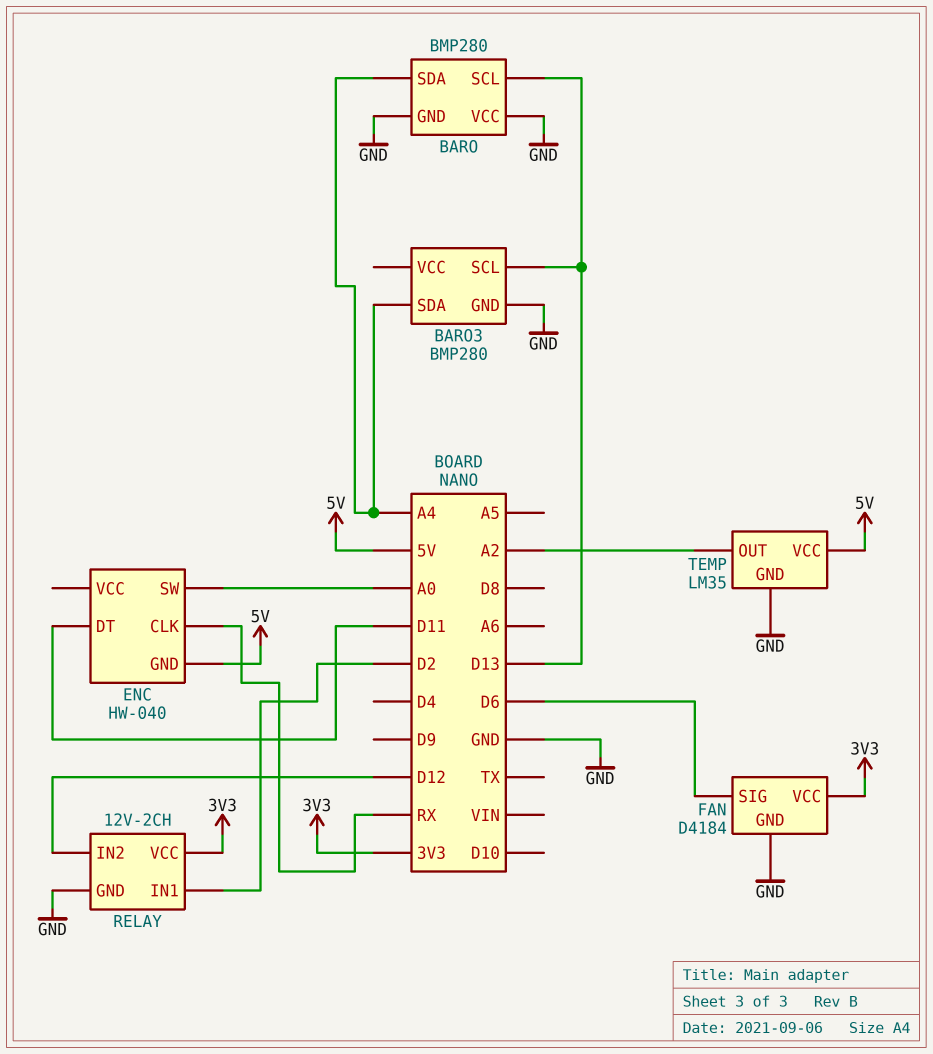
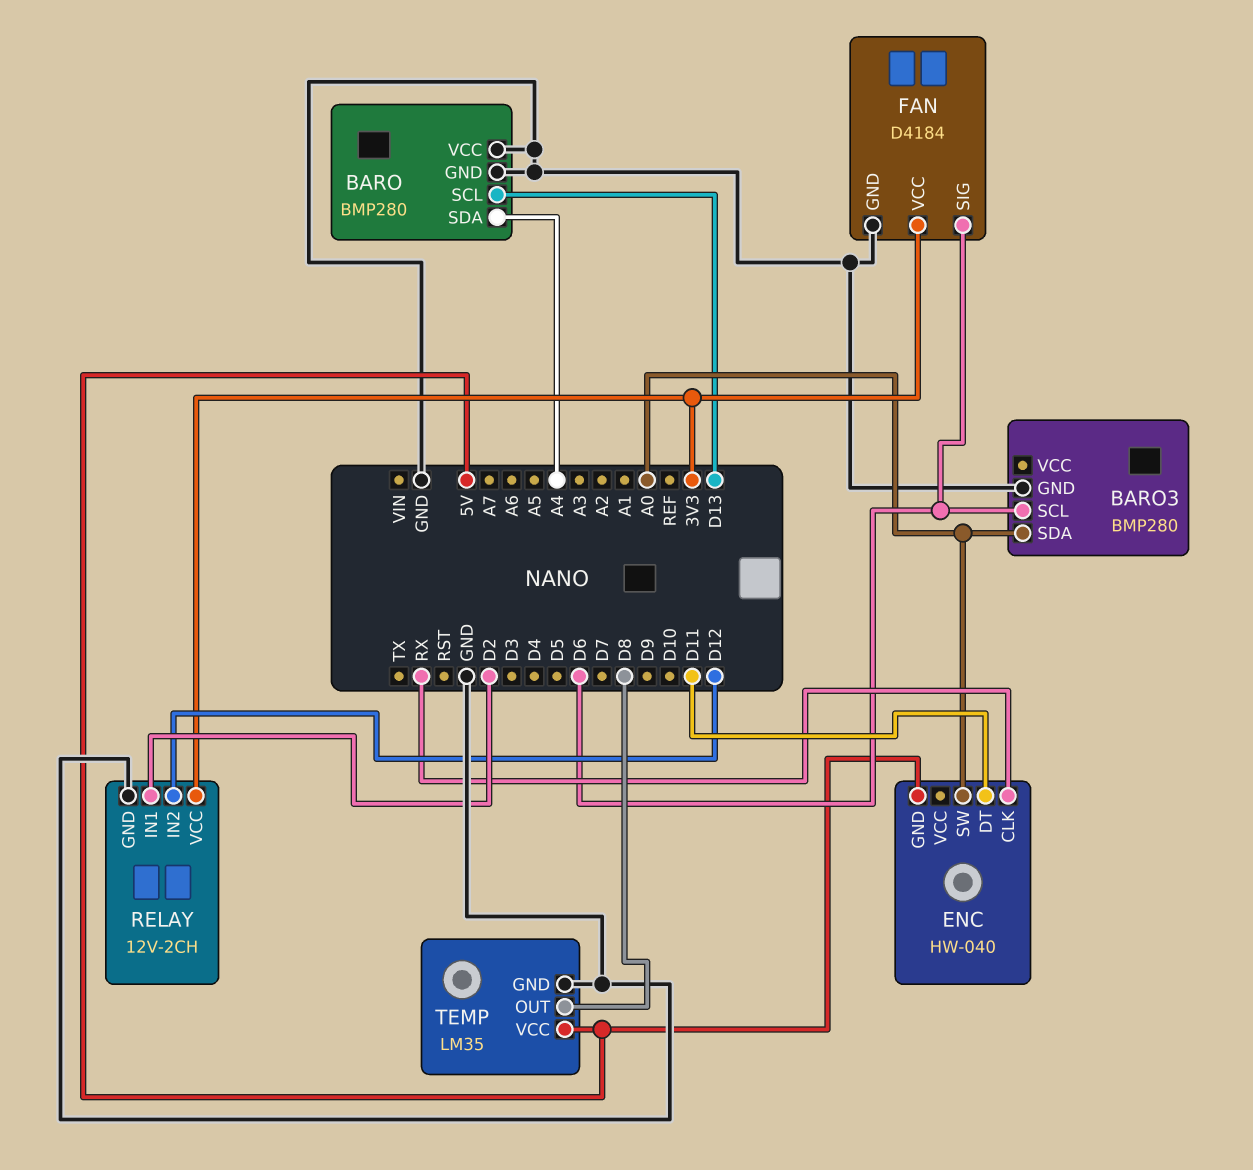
BARO3 pin SCL: D13 -> D6
BARO3 pin SDA: A4 -> A0
TEMP pin OUT: A2 -> D8

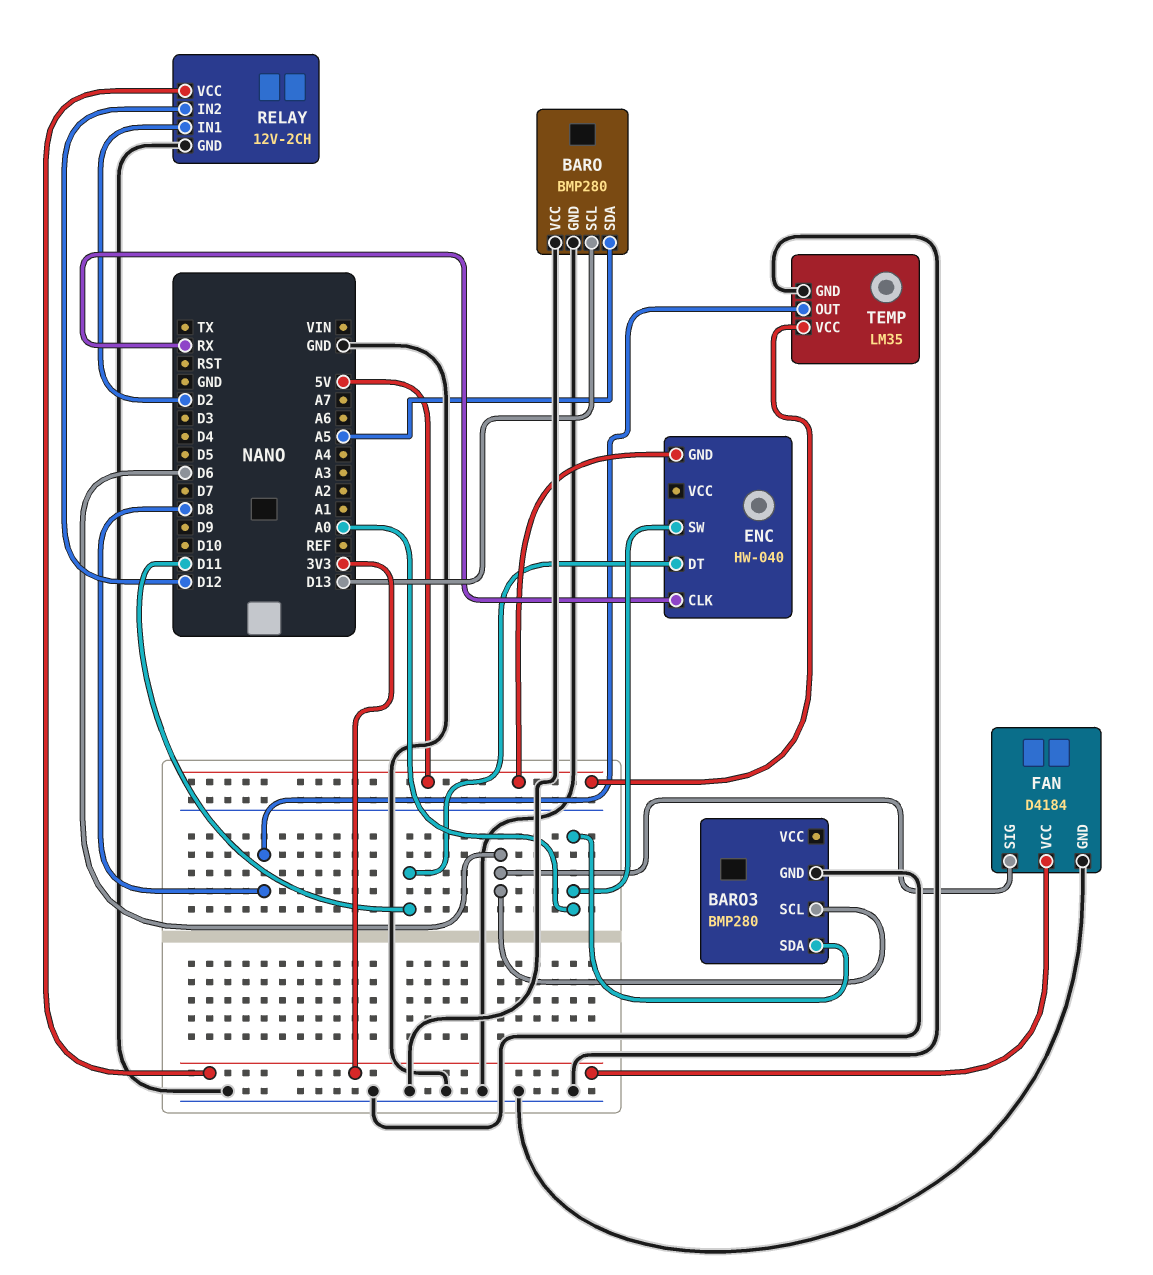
BARO pin SDA: A4 -> A5

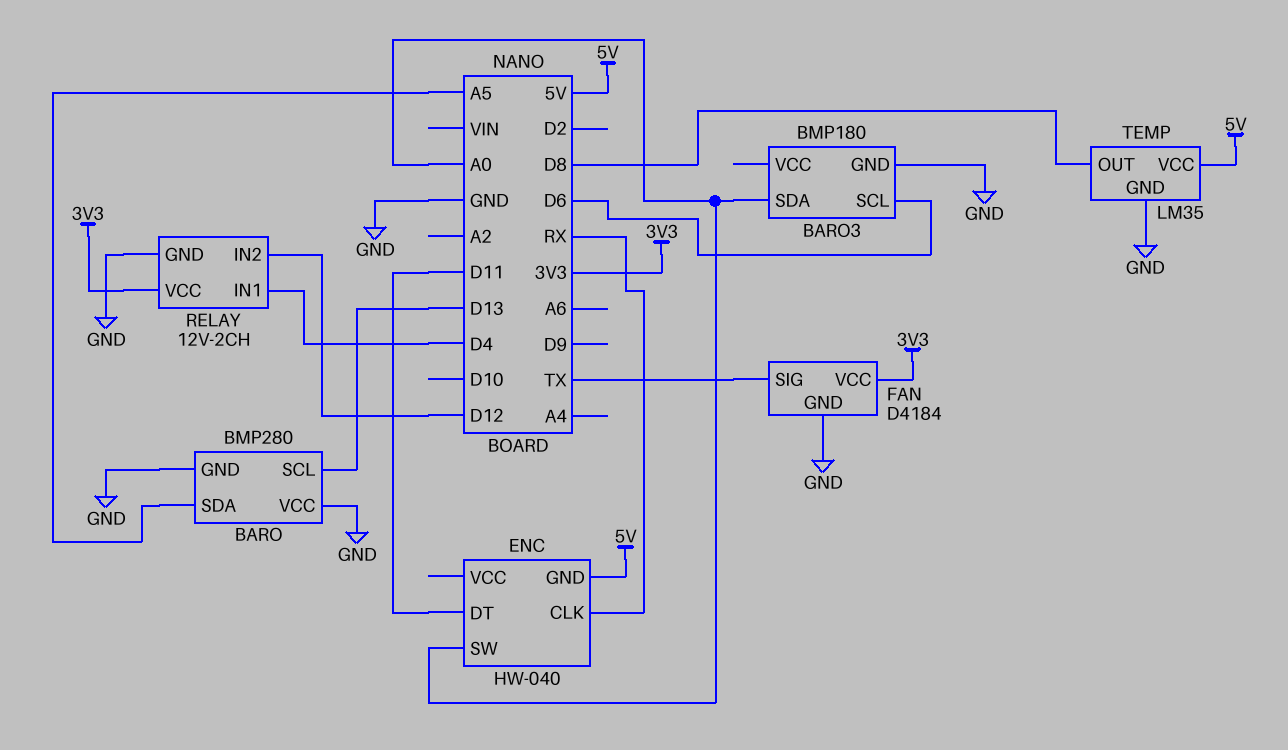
BARO3: BMP280 -> BMP180
FAN pin SIG: D6 -> TX
RELAY pin IN1: D2 -> D4

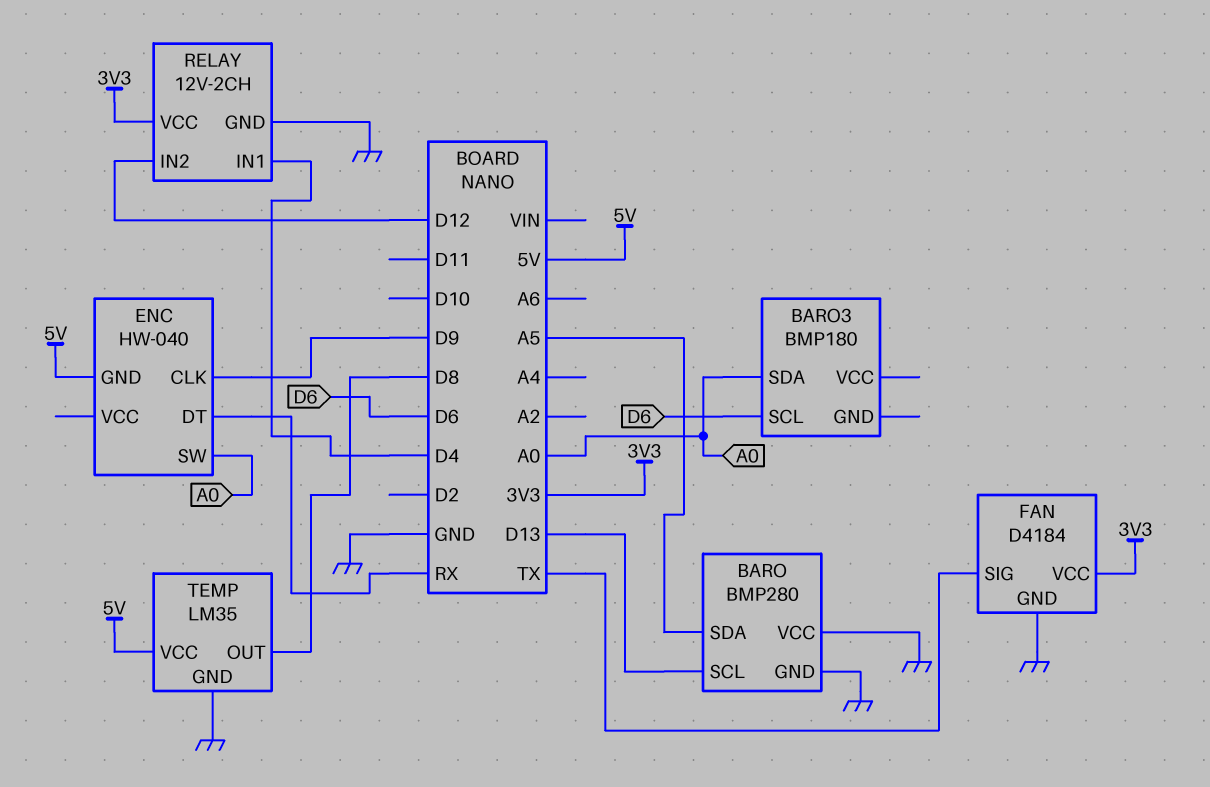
BARO3 pin GND: GND -> none
ENC pin CLK: RX -> D9
ENC pin DT: D11 -> RX

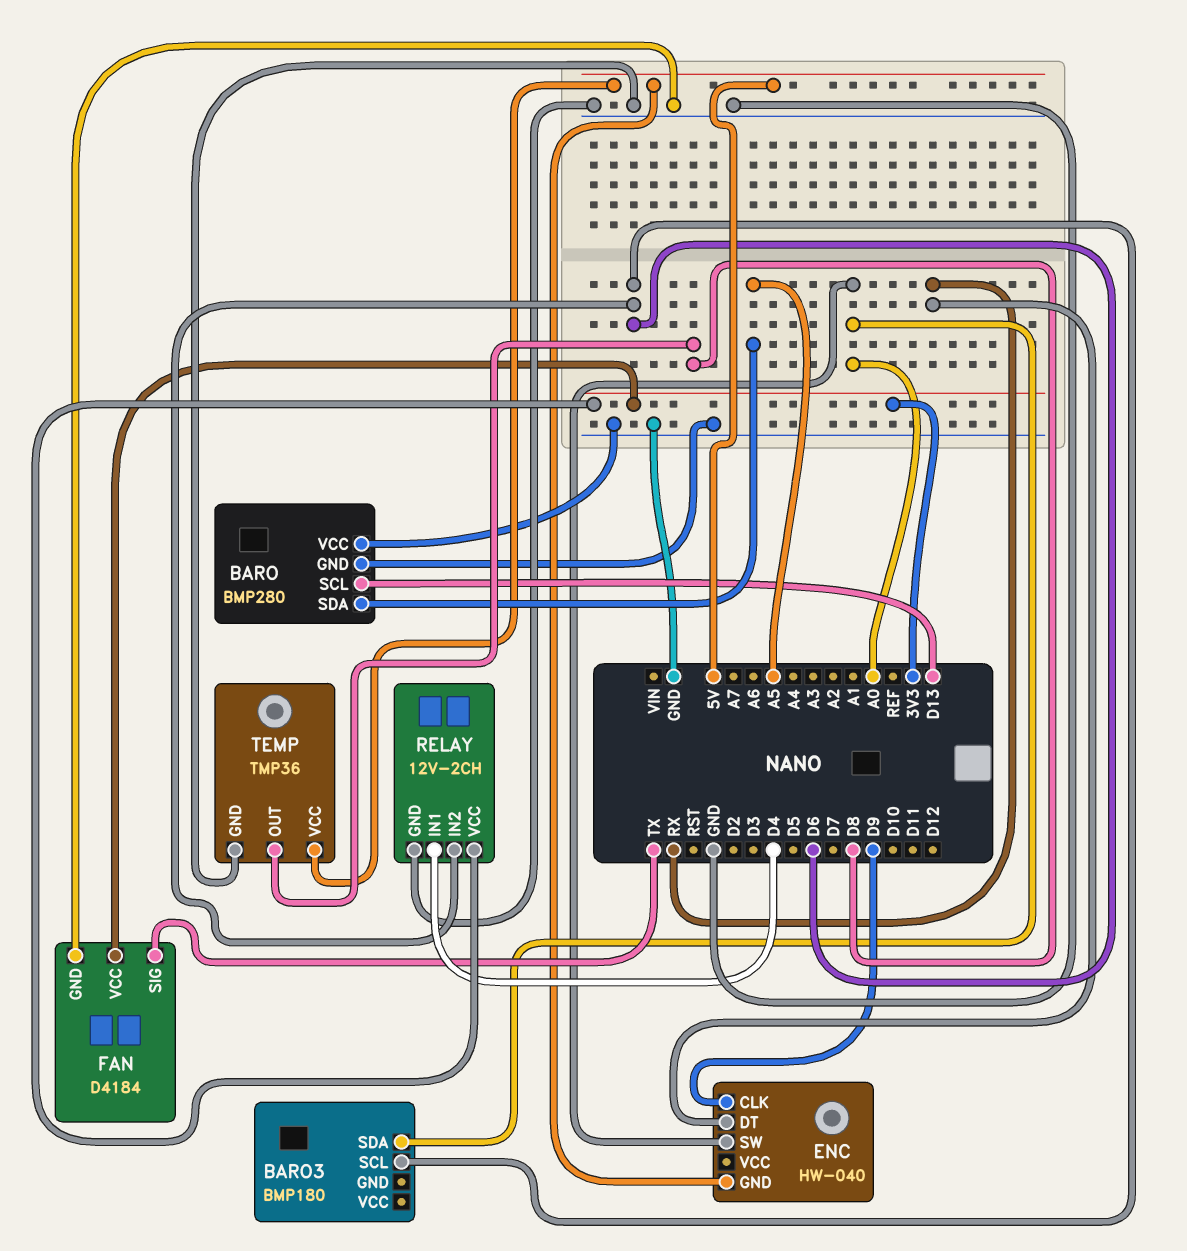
RELAY pin IN2: D12 -> D6
TEMP: LM35 -> TMP36

